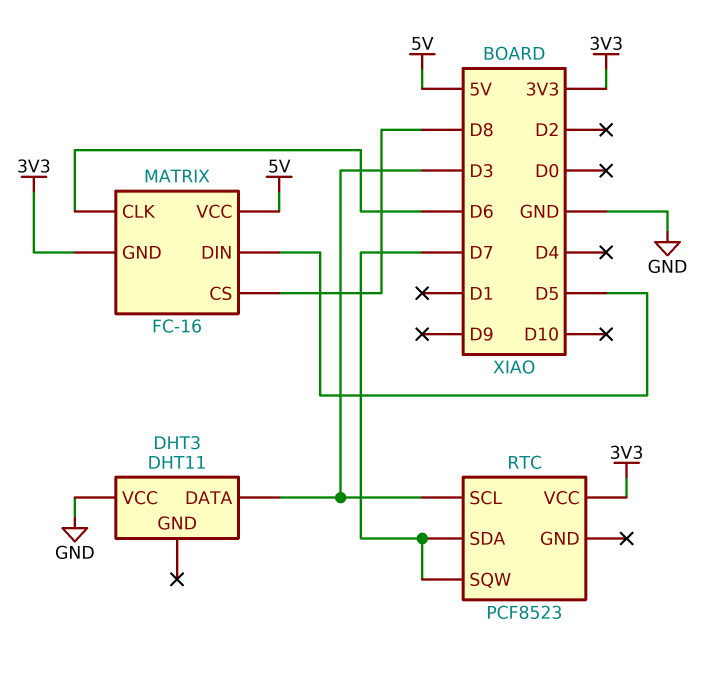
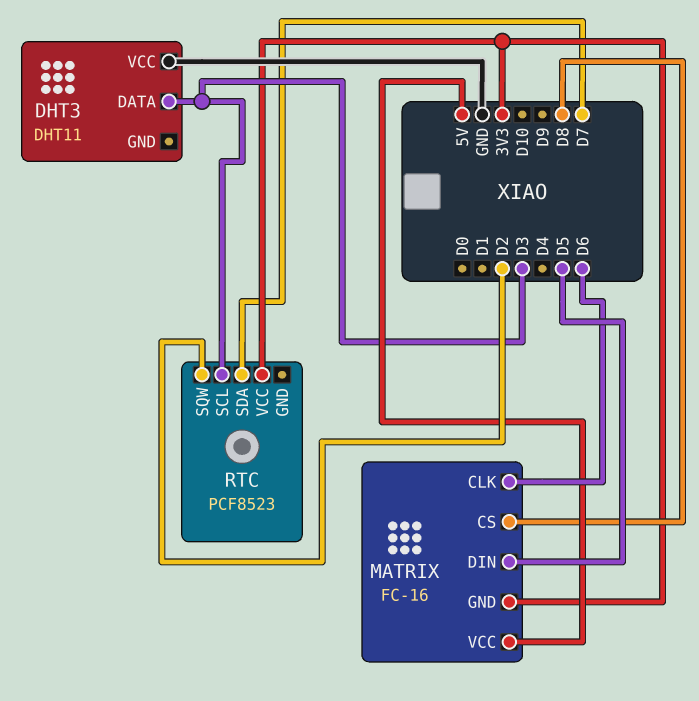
RTC pin SQW: D7 -> D2

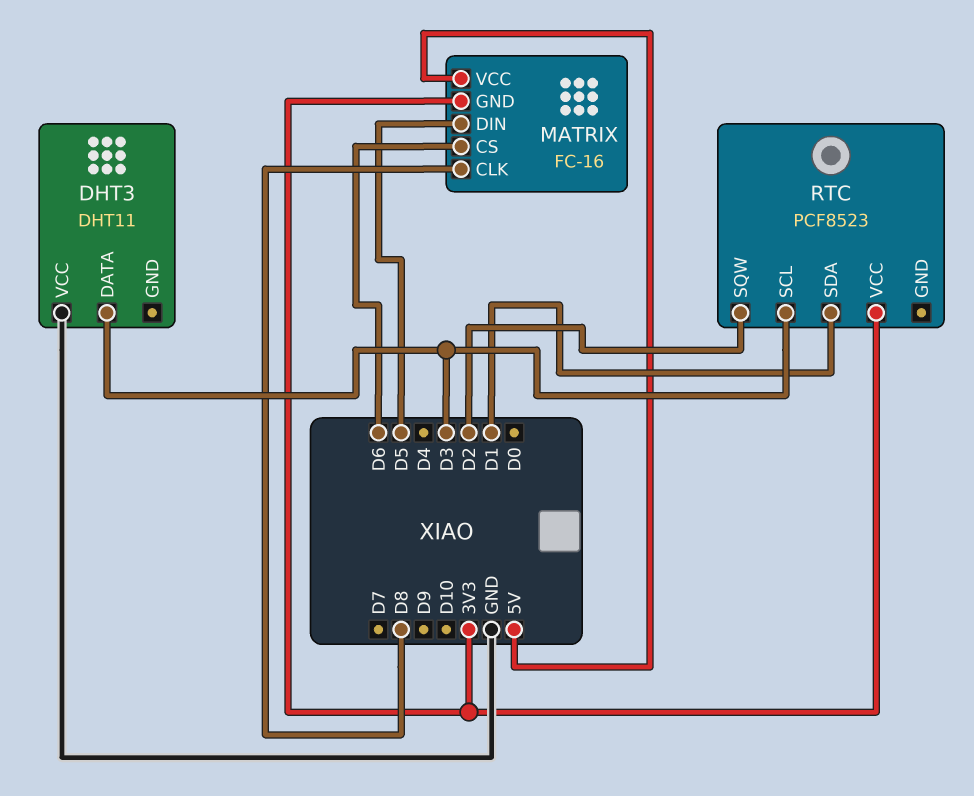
MATRIX pin CLK: D6 -> D8
MATRIX pin CS: D8 -> D6
RTC pin SDA: D7 -> D1

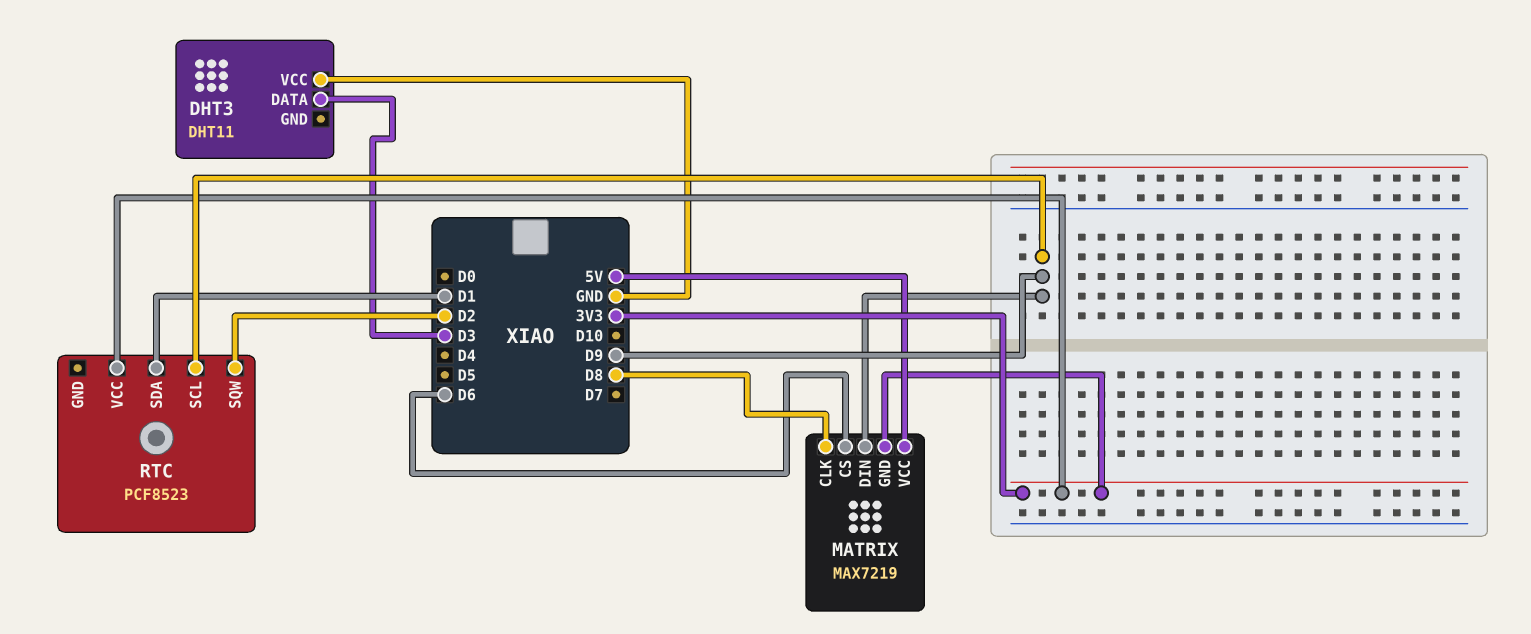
MATRIX: FC-16 -> MAX7219
MATRIX pin DIN: D5 -> D9
RTC pin SCL: D3 -> D9

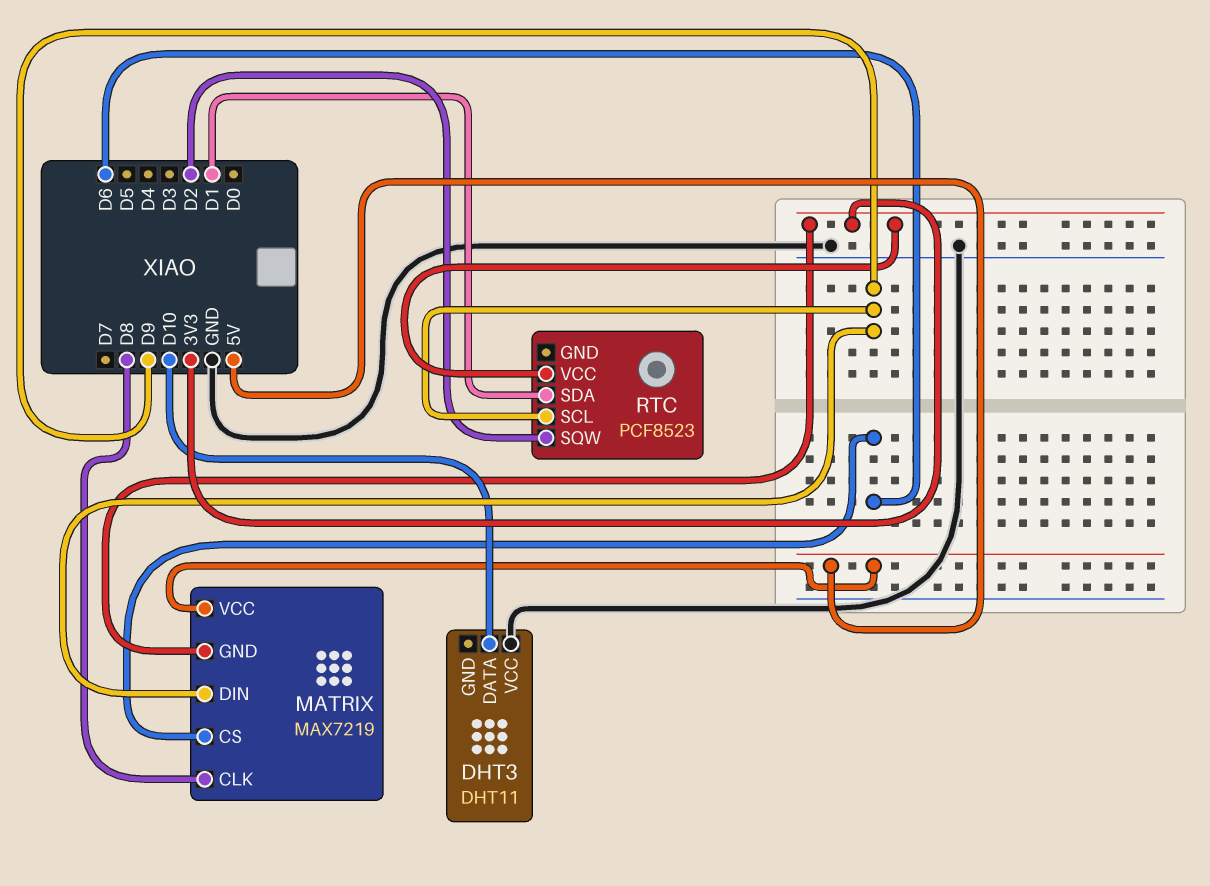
DHT3 pin DATA: D3 -> D10

